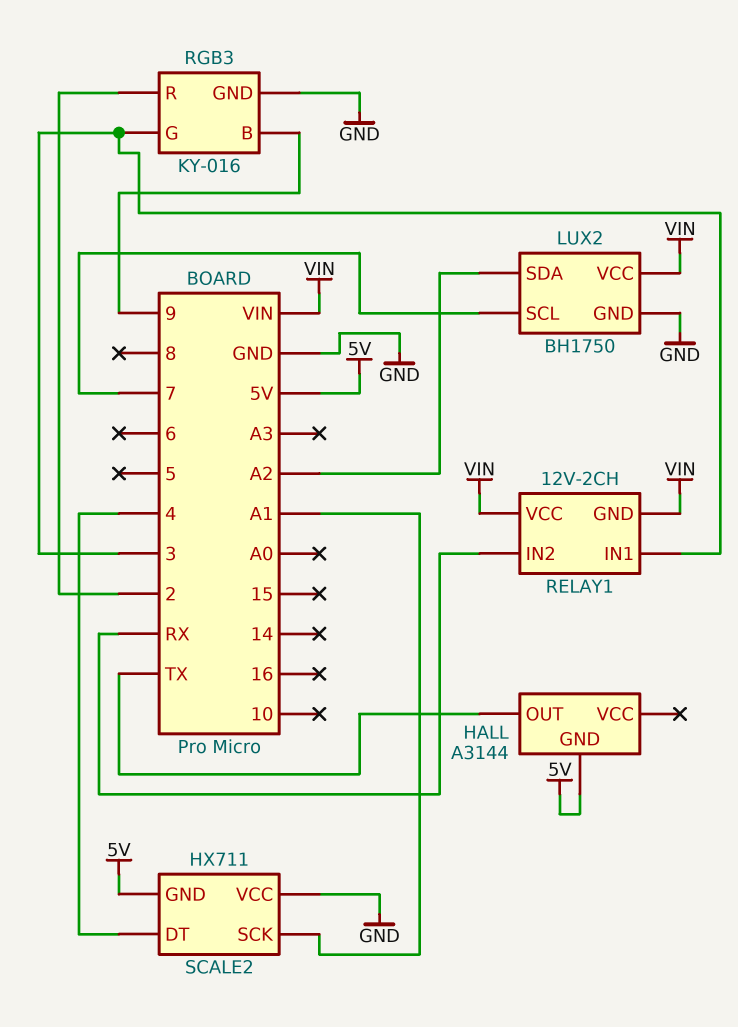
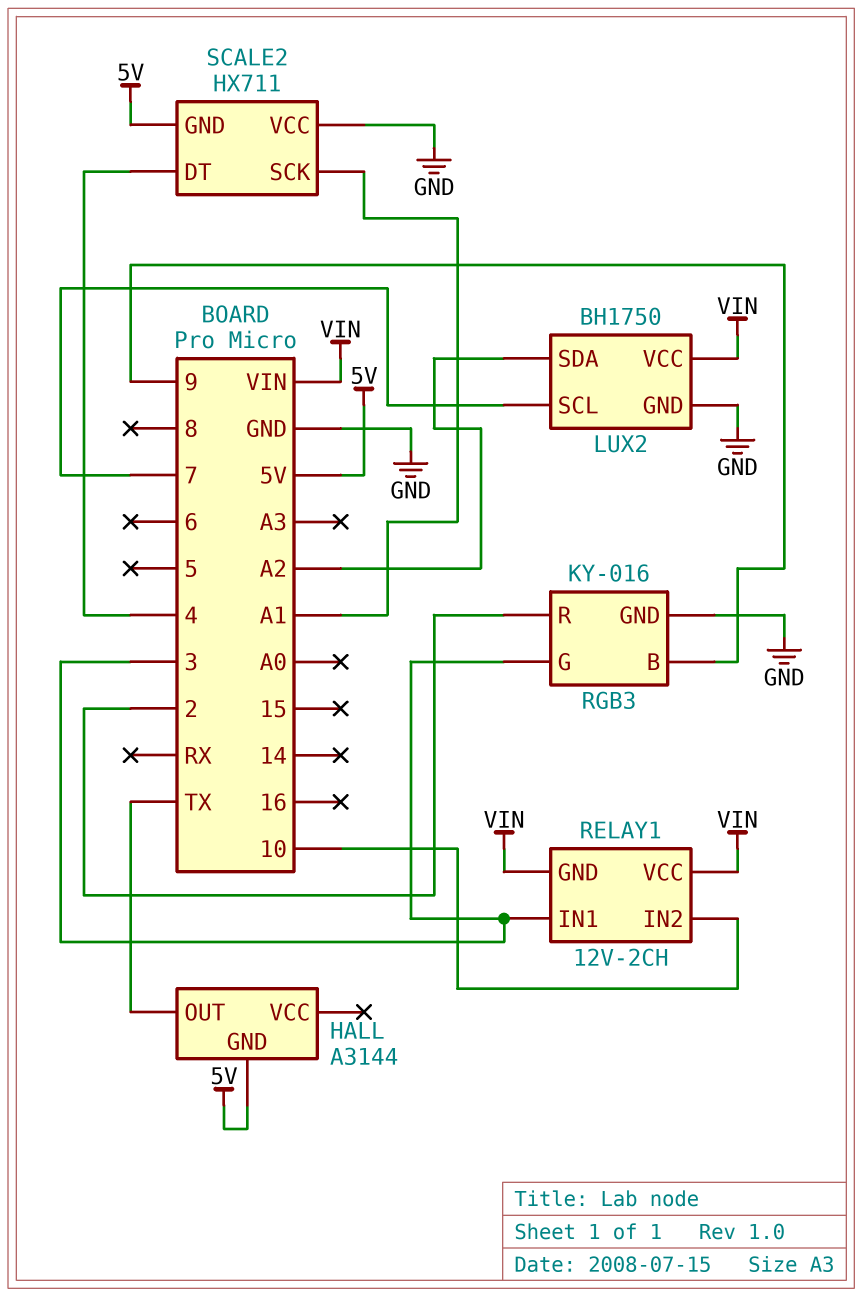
RELAY1 pin IN2: RX -> 10

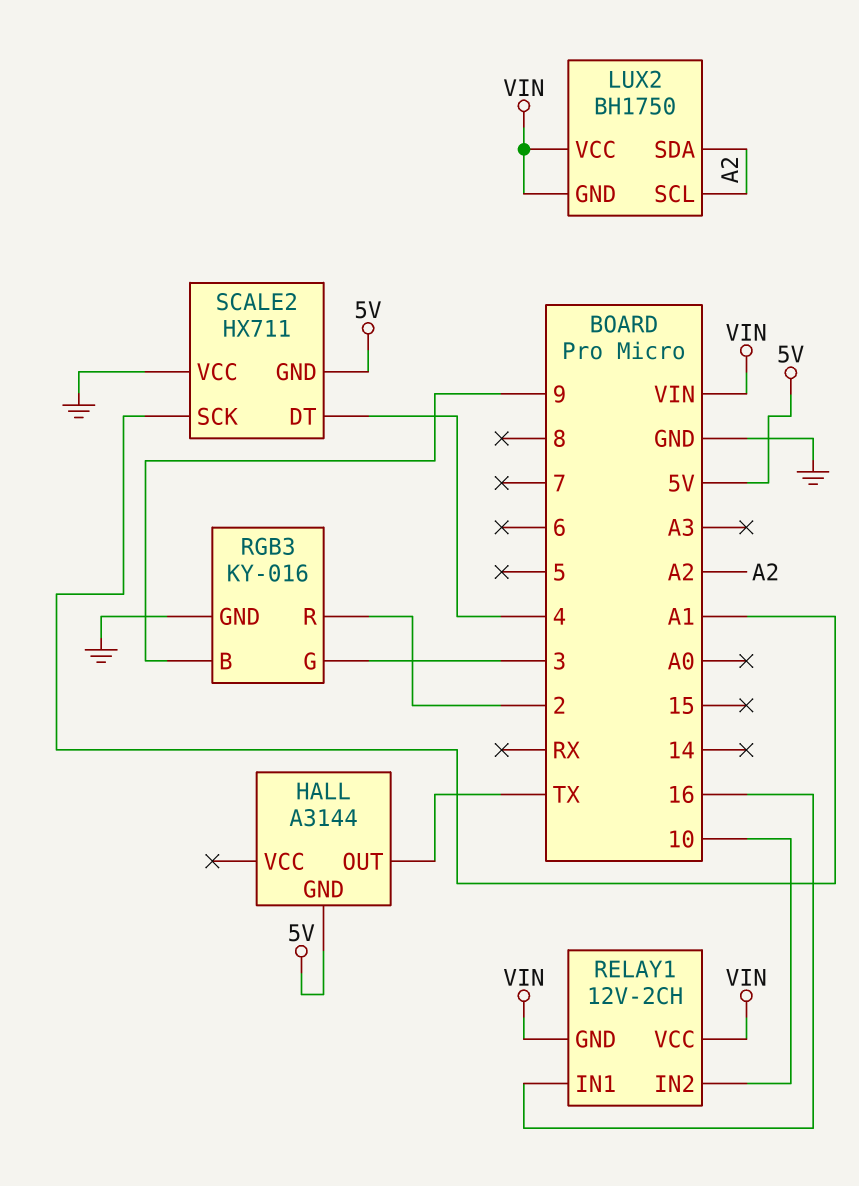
LUX2 pin GND: GND -> VIN
LUX2 pin SCL: 7 -> A2
RELAY1 pin IN1: 3 -> 16

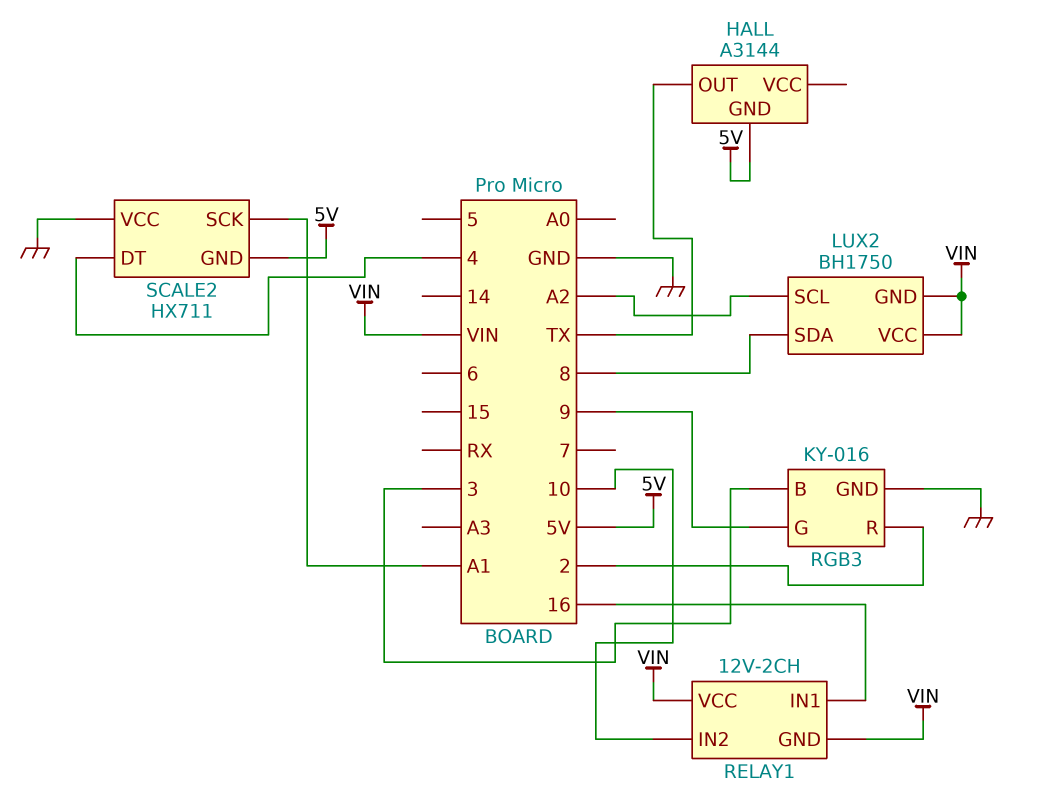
LUX2 pin SDA: A2 -> 8
RGB3 pin B: 9 -> 3
RGB3 pin G: 3 -> 9

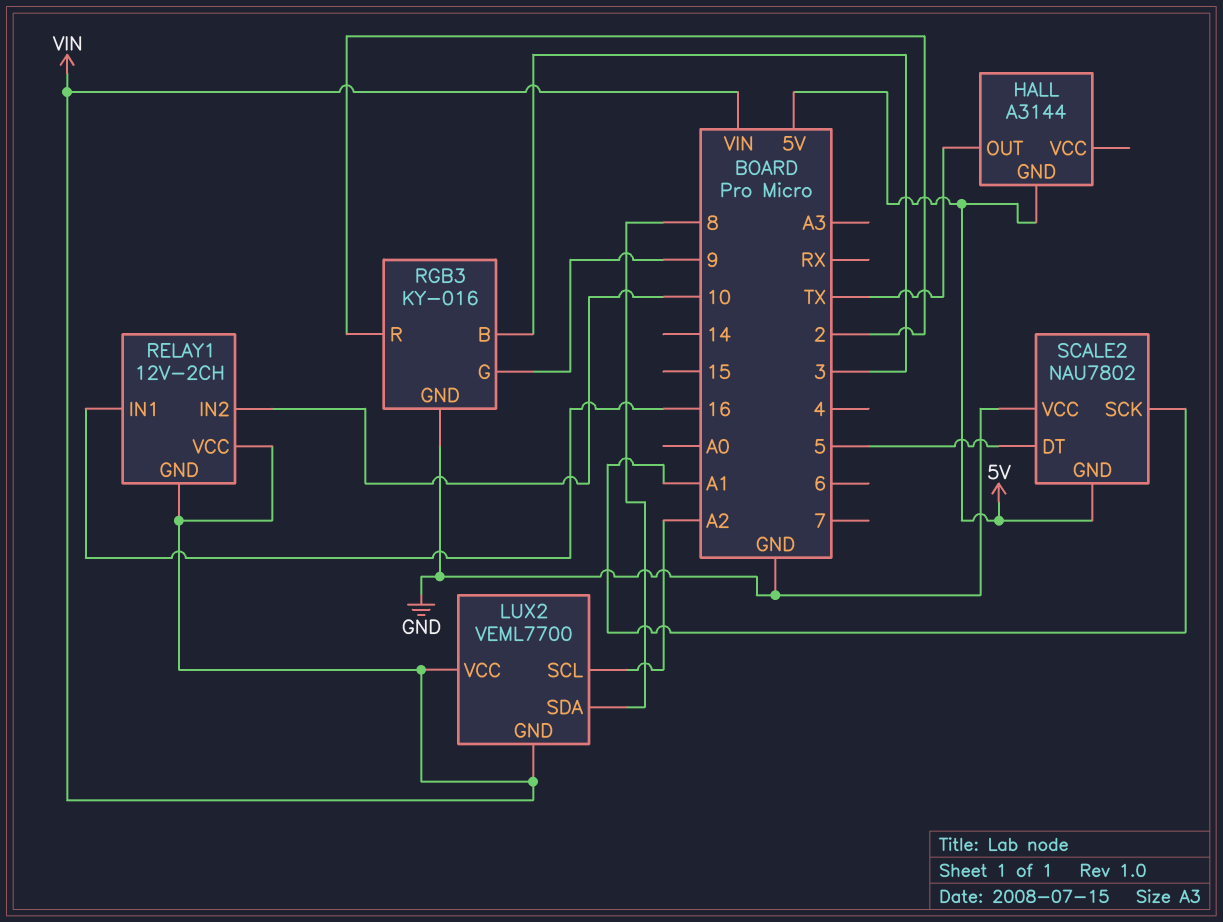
LUX2: BH1750 -> VEML7700
SCALE2: HX711 -> NAU7802
SCALE2 pin DT: 4 -> 5

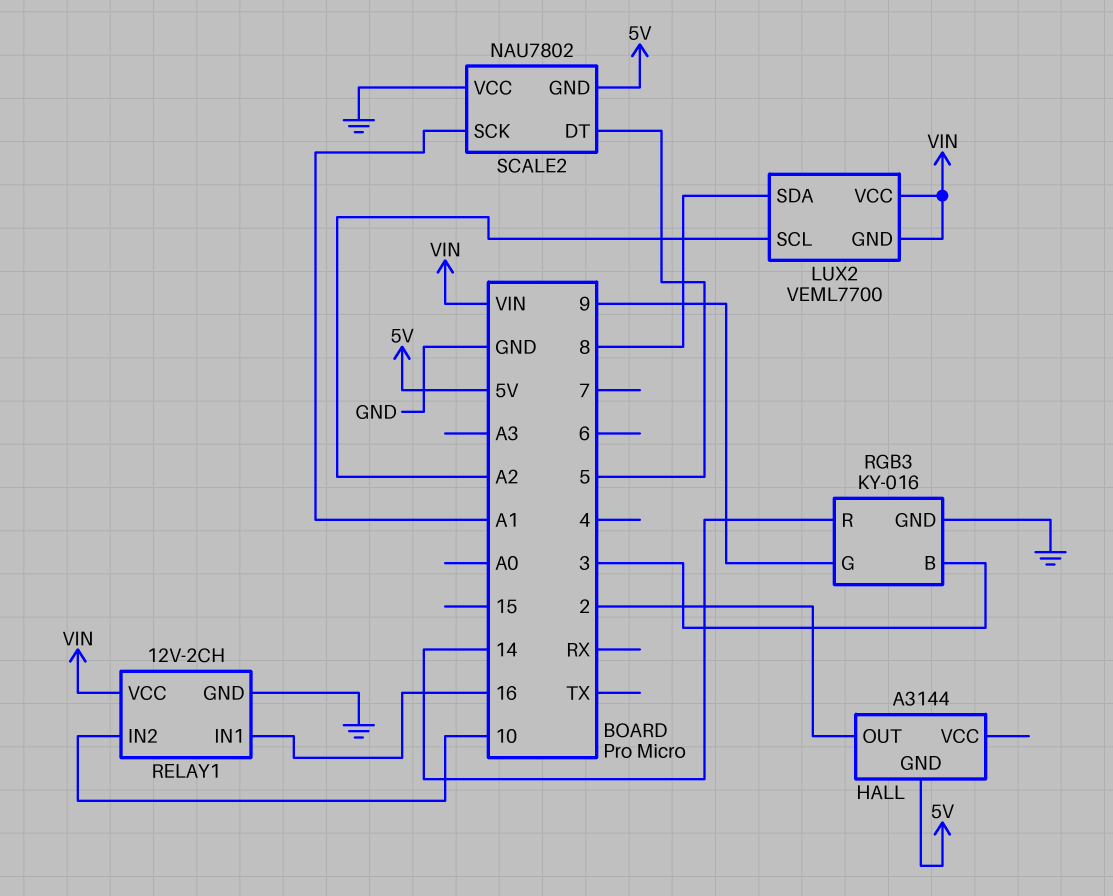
HALL pin OUT: TX -> 2
RELAY1 pin GND: VIN -> GND
RGB3 pin R: 2 -> 14

